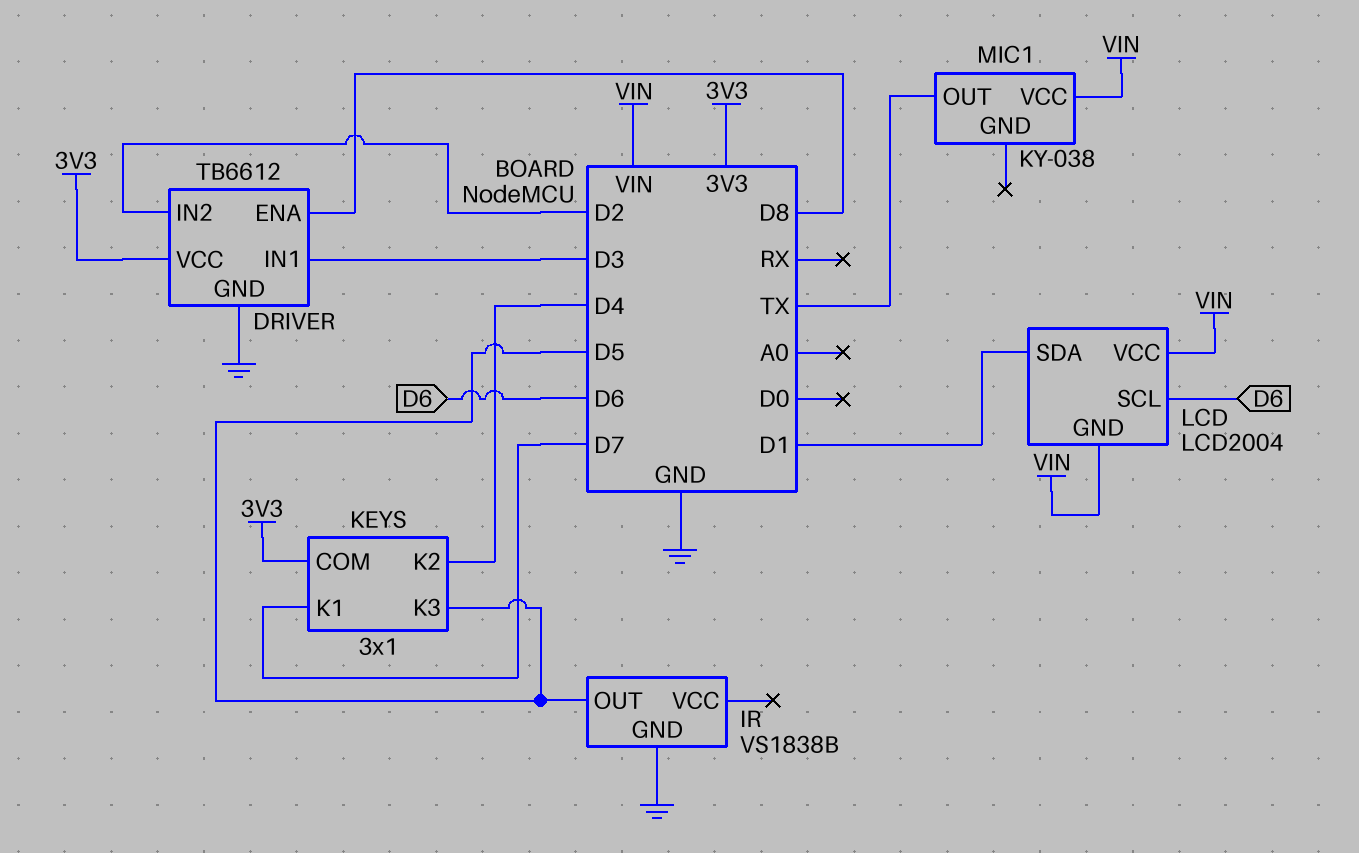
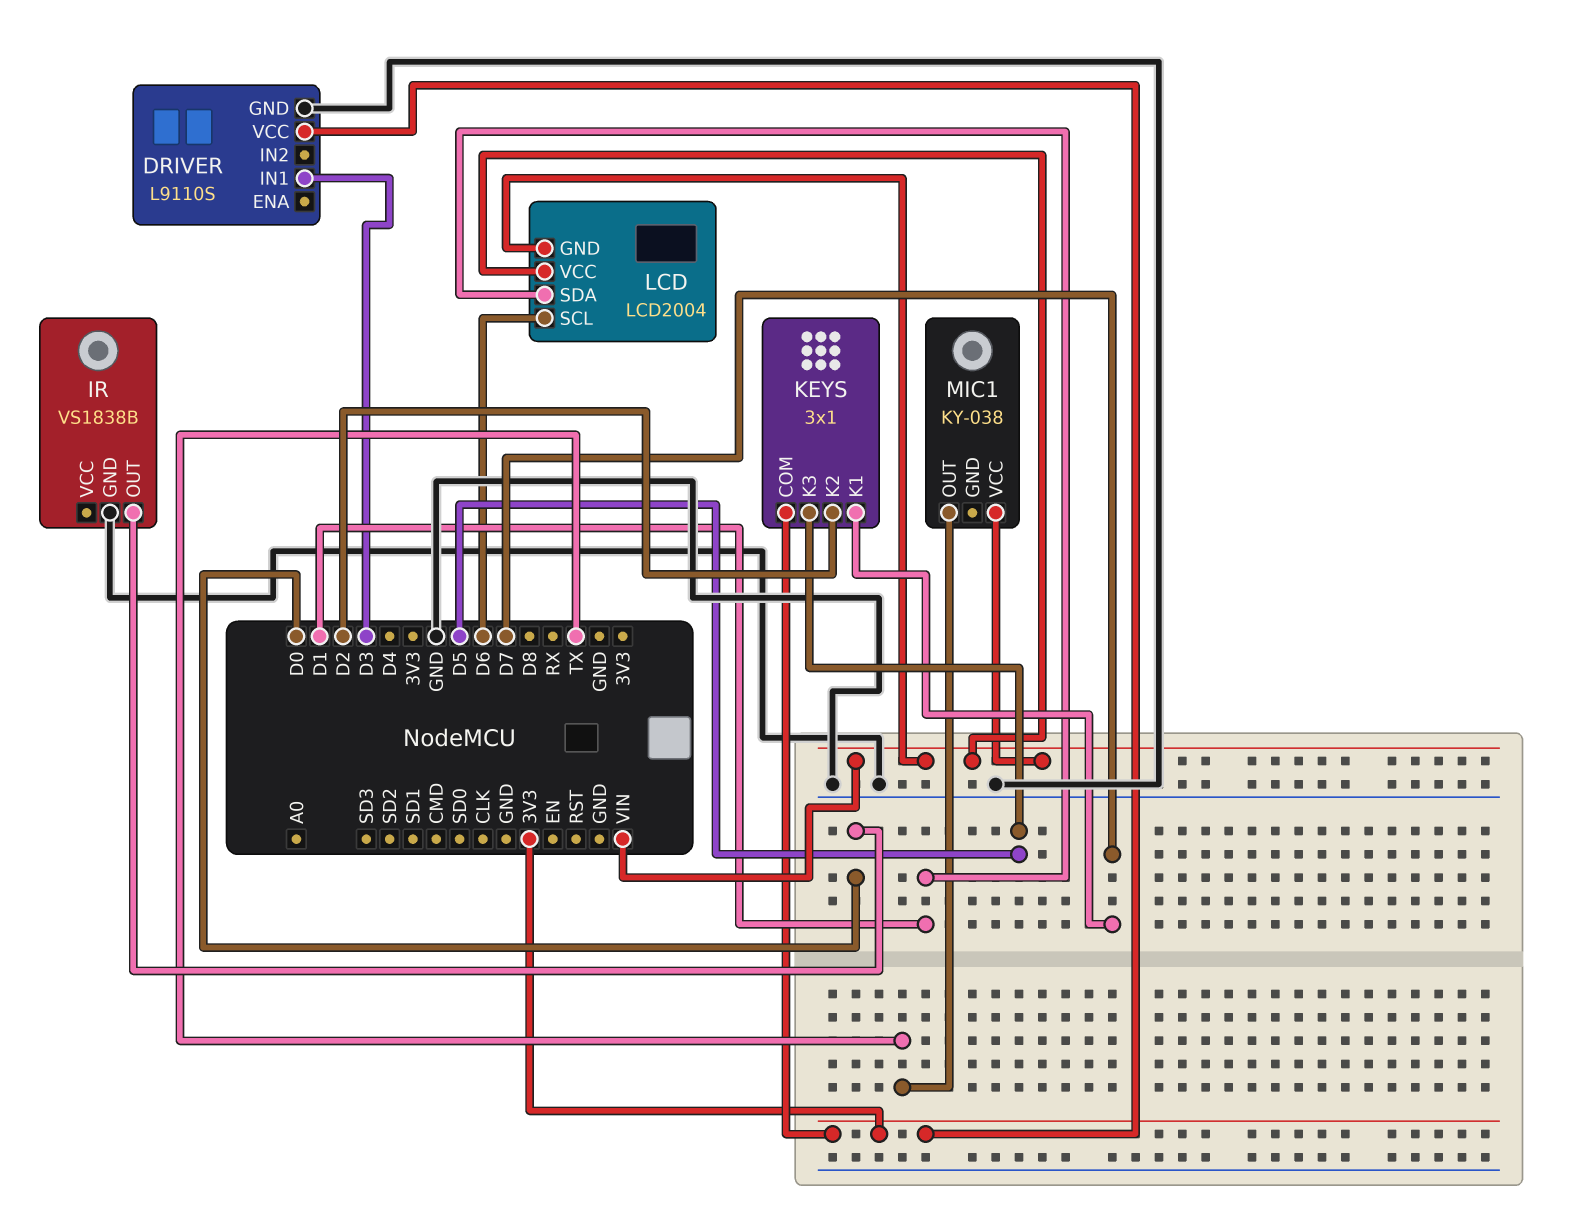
DRIVER: TB6612 -> L9110S
DRIVER pin ENA: D8 -> none
DRIVER pin IN2: D2 -> none
IR pin OUT: D5 -> D0
KEYS pin K2: D4 -> D2

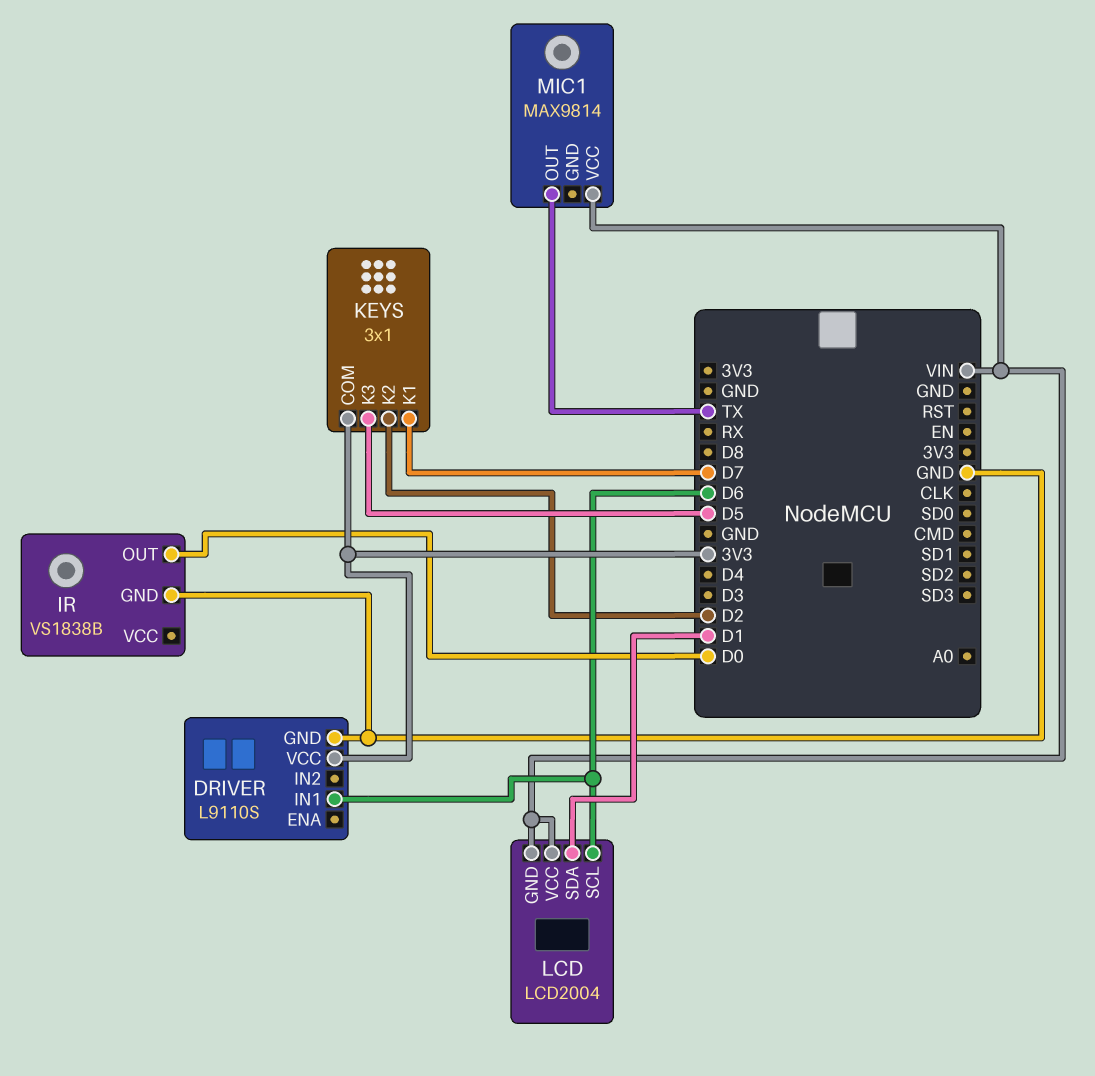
DRIVER pin IN1: D3 -> D6
MIC1: KY-038 -> MAX9814

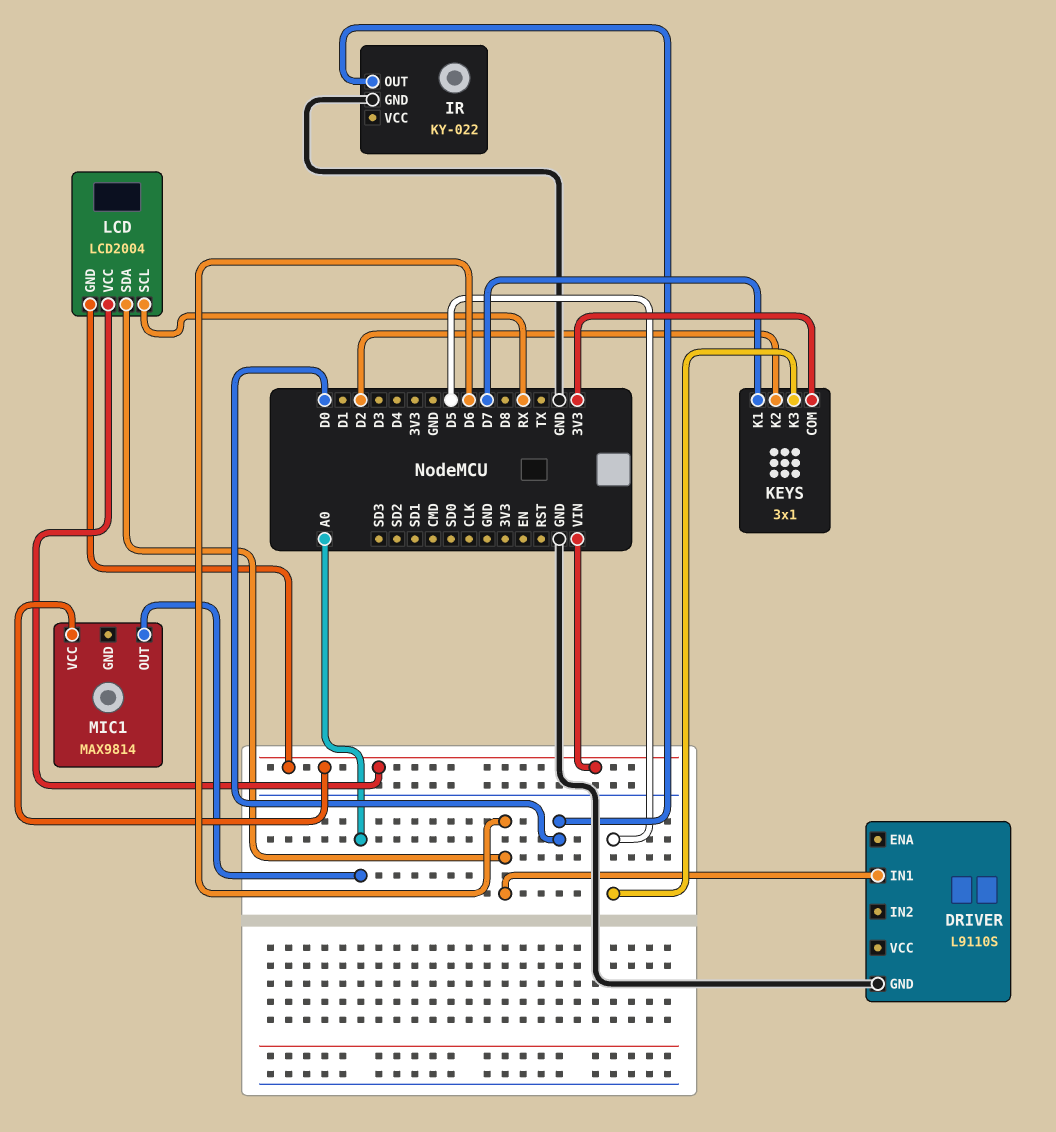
DRIVER pin VCC: 3V3 -> none
IR: VS1838B -> KY-022
LCD pin SCL: D6 -> RX
LCD pin SDA: D1 -> D6
MIC1 pin OUT: TX -> A0

